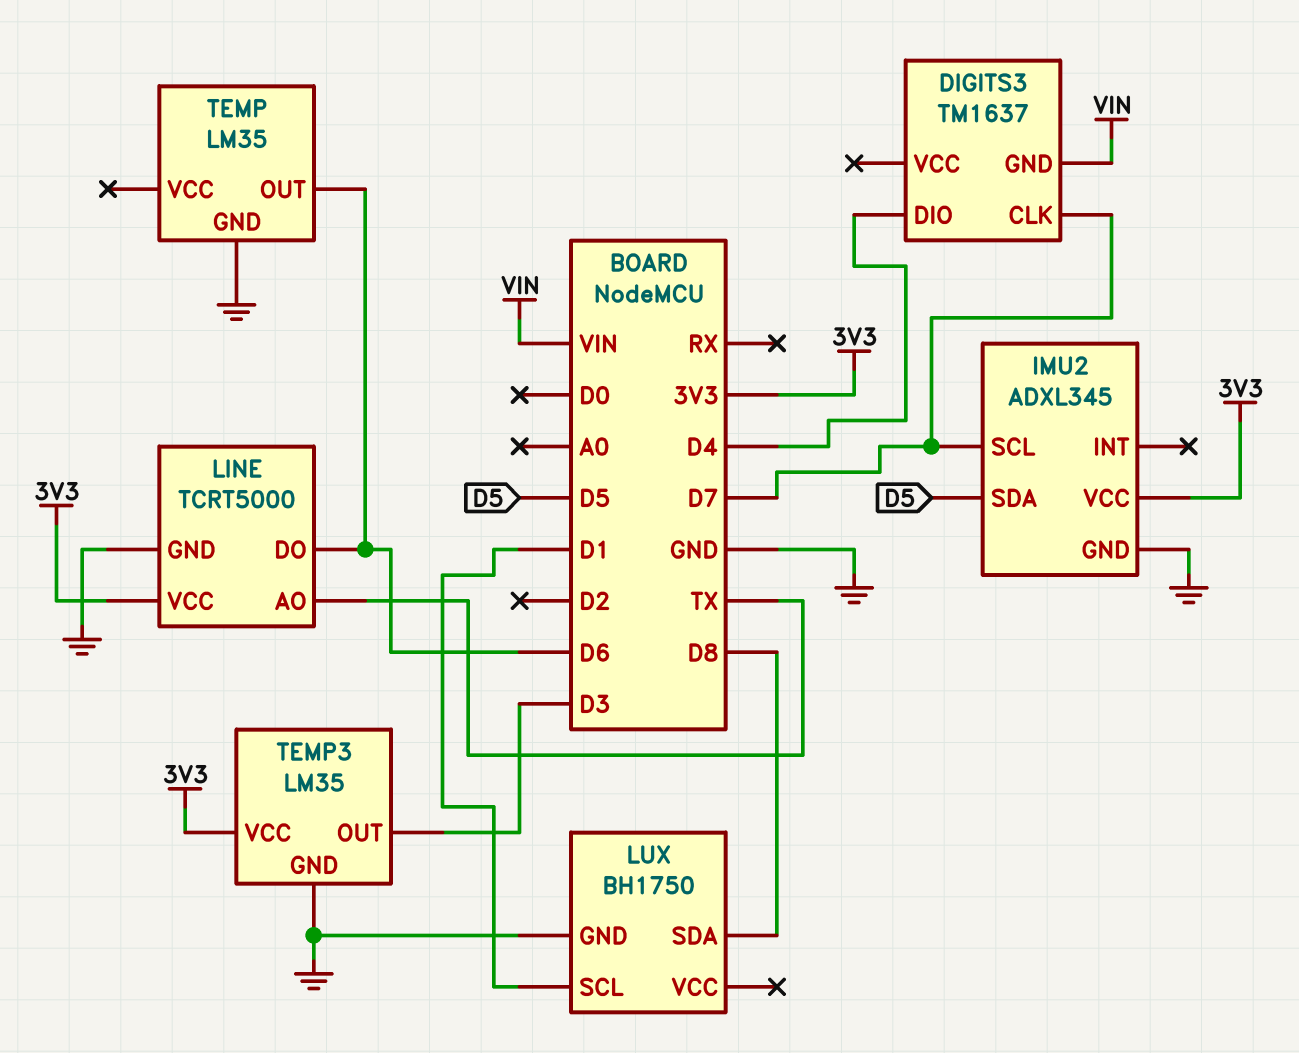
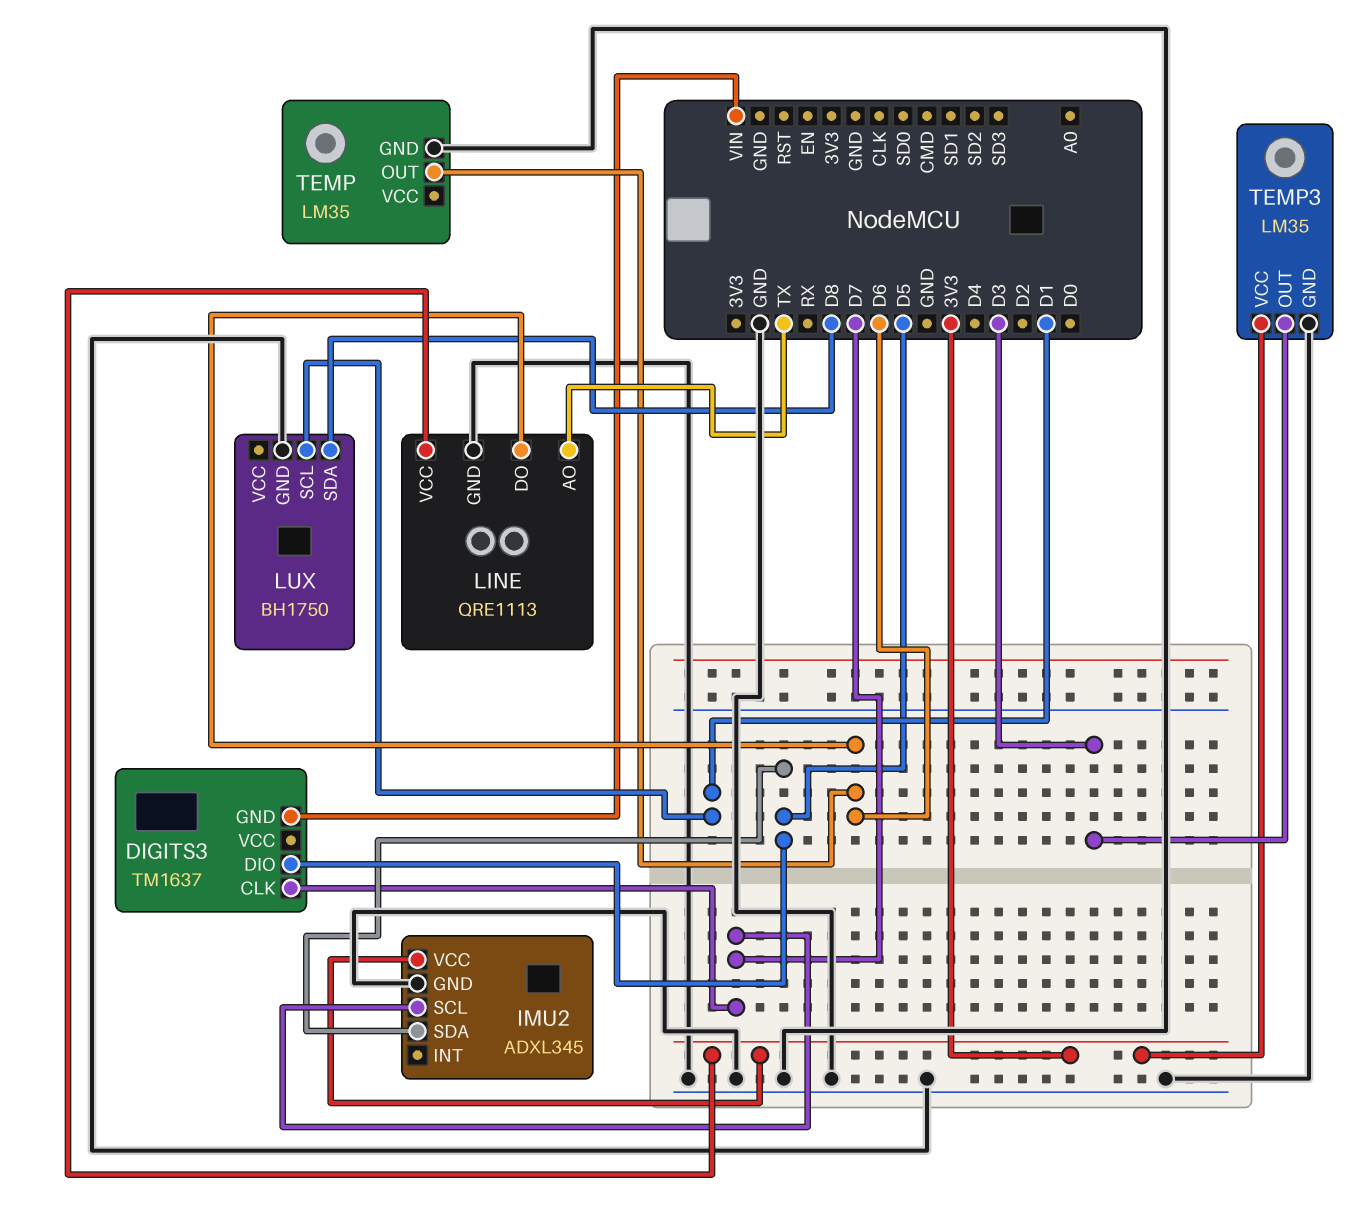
DIGITS3 pin DIO: D4 -> D5
LINE: TCRT5000 -> QRE1113

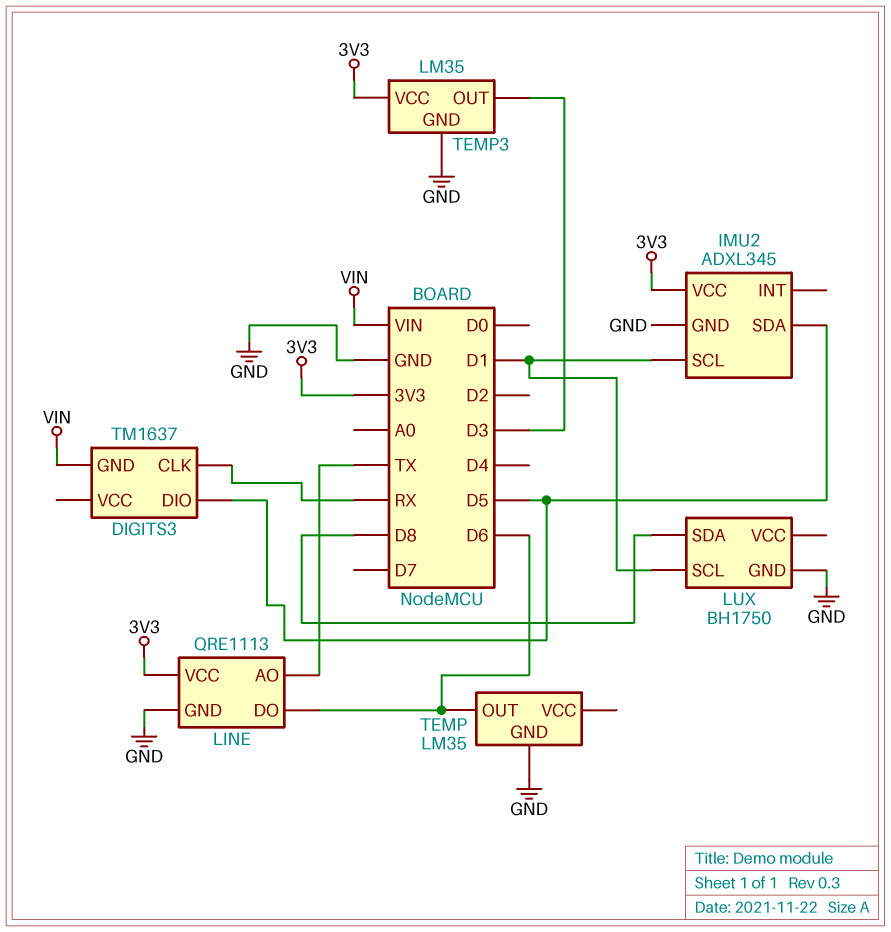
DIGITS3 pin CLK: D7 -> RX
IMU2 pin SCL: D7 -> D1

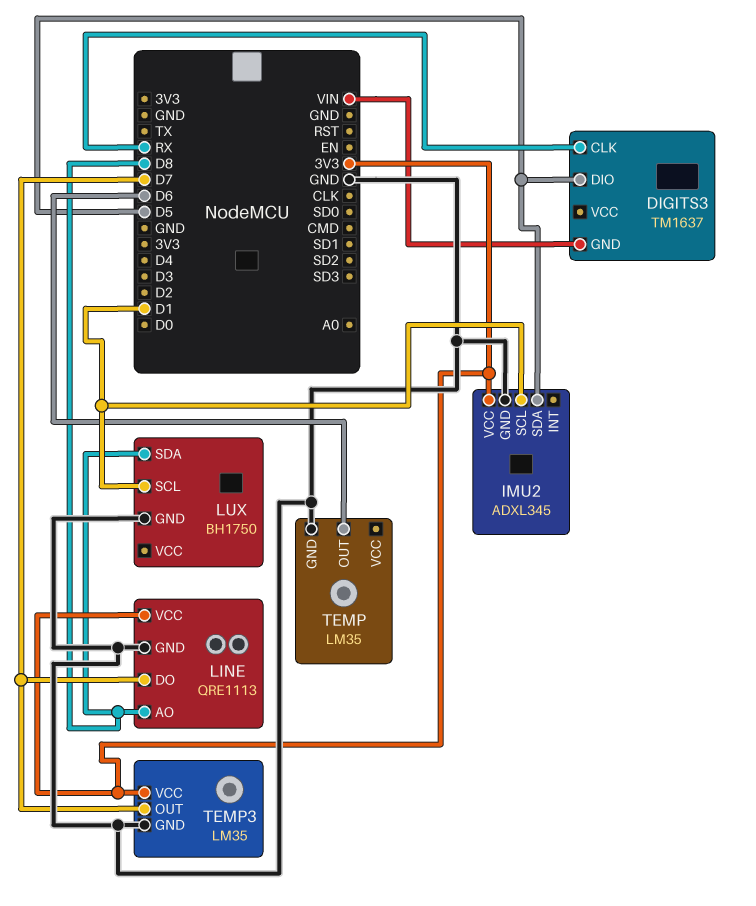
LINE pin AO: TX -> D8
LINE pin DO: D6 -> D7
TEMP3 pin OUT: D3 -> D7

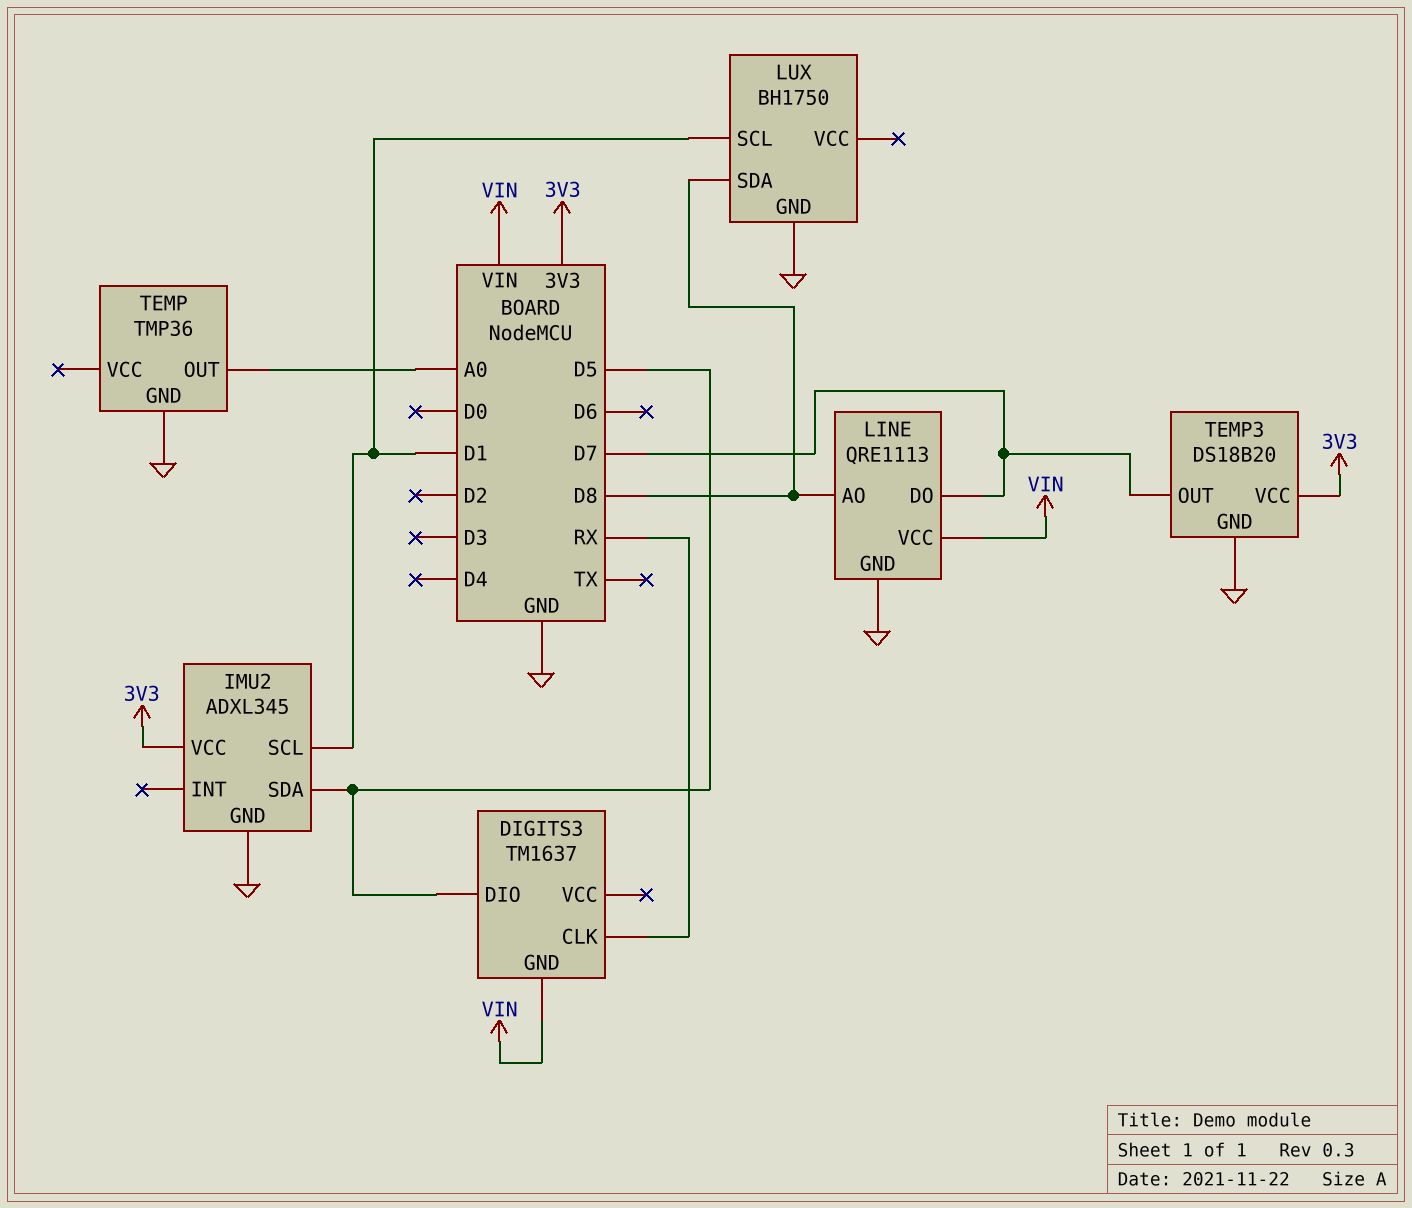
LINE pin VCC: 3V3 -> VIN
TEMP: LM35 -> TMP36
TEMP pin OUT: D6 -> A0
TEMP3: LM35 -> DS18B20

